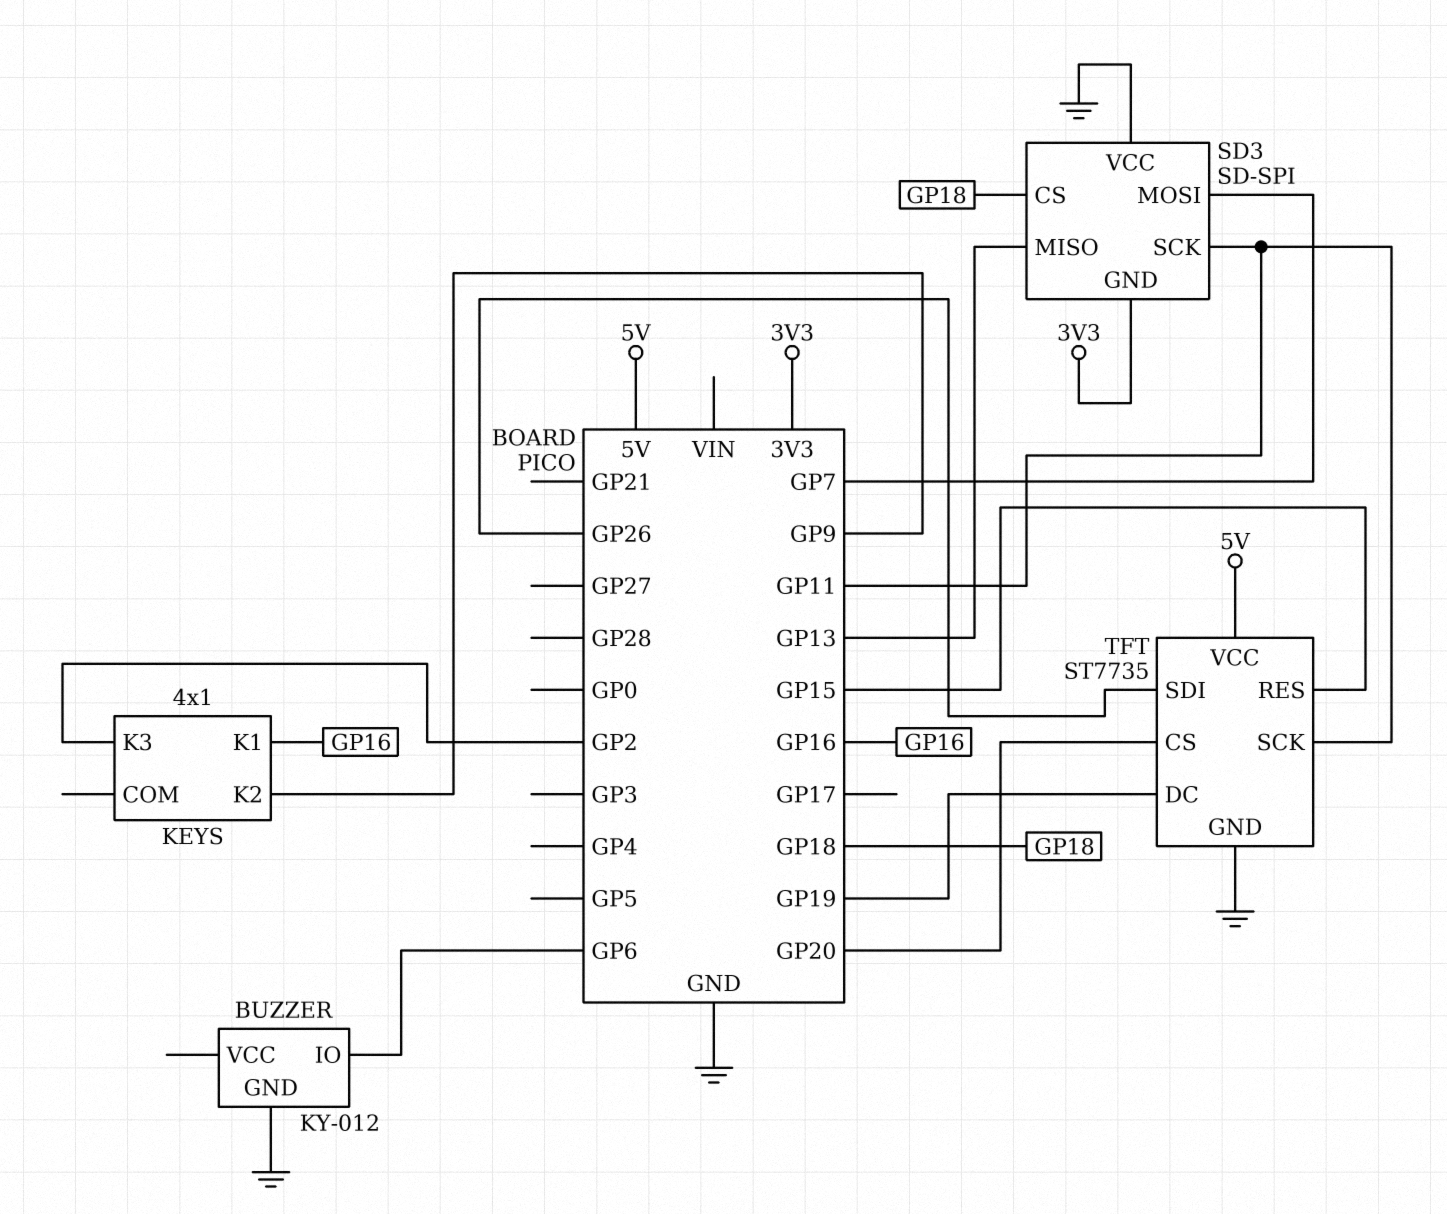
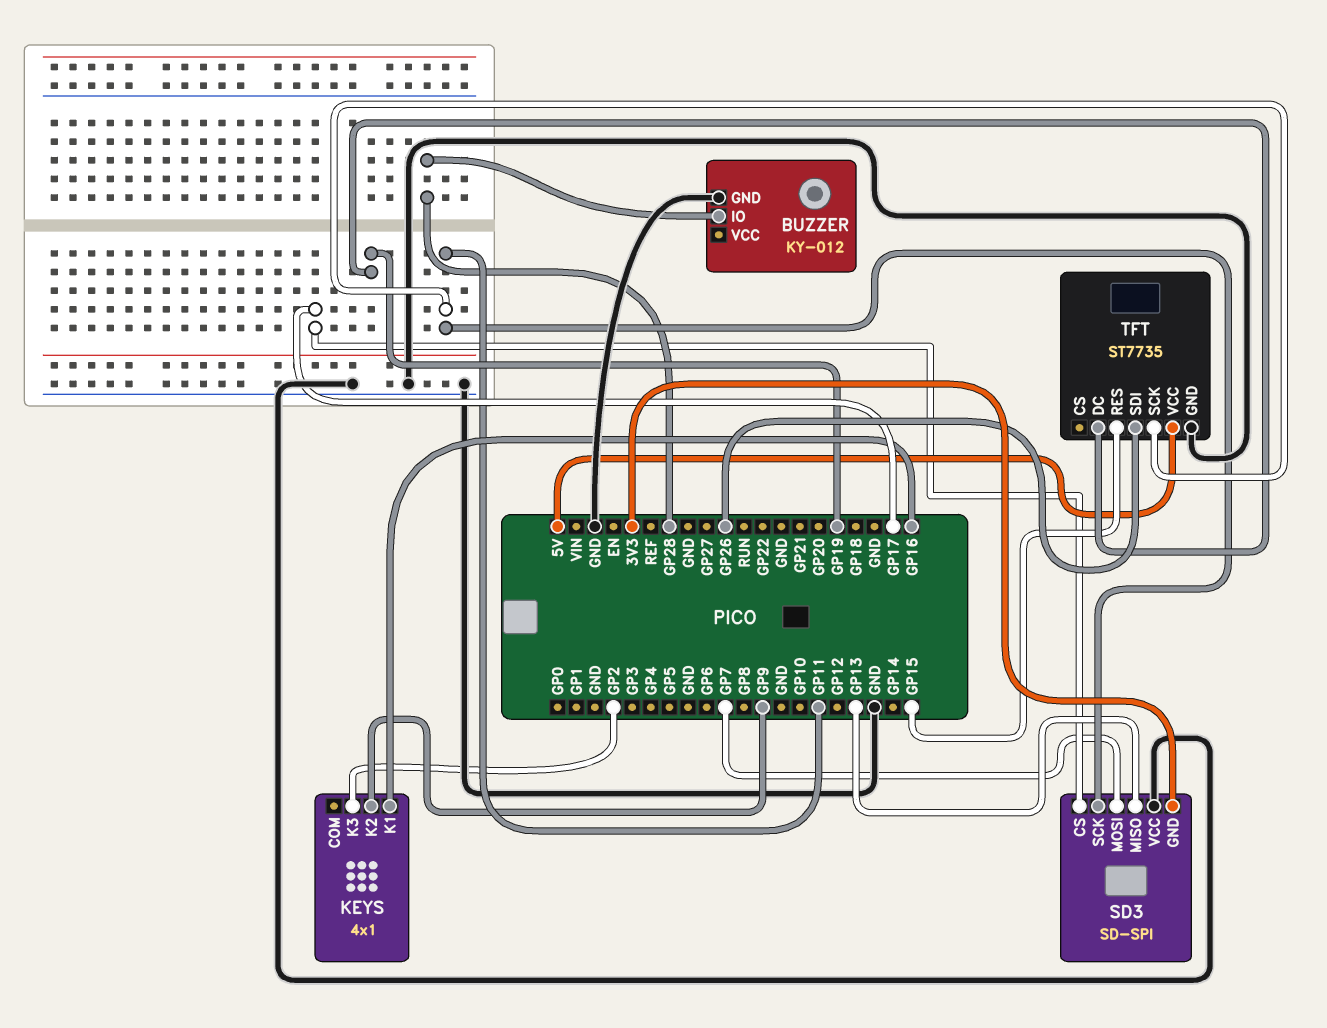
BUZZER pin IO: GP6 -> GP28
SD3 pin CS: GP18 -> GP17
TFT pin CS: GP20 -> none

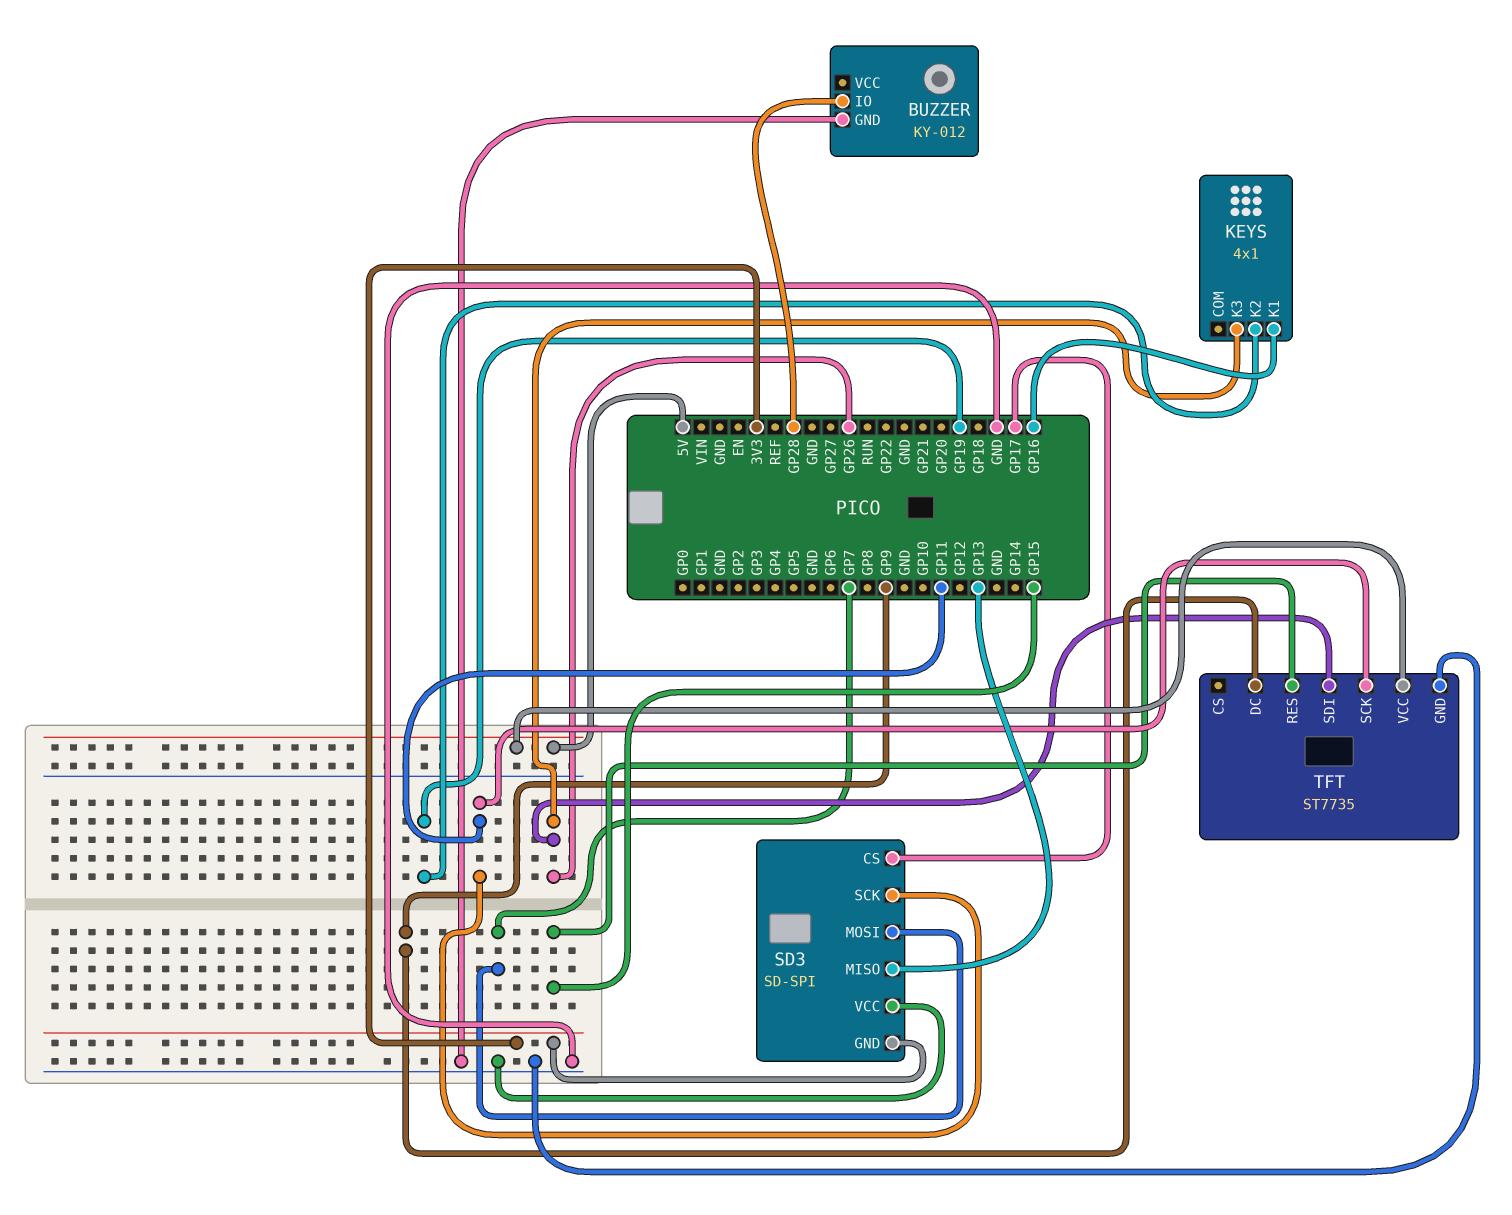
KEYS pin K2: GP9 -> GP19
KEYS pin K3: GP2 -> GP26
TFT pin DC: GP19 -> GP9

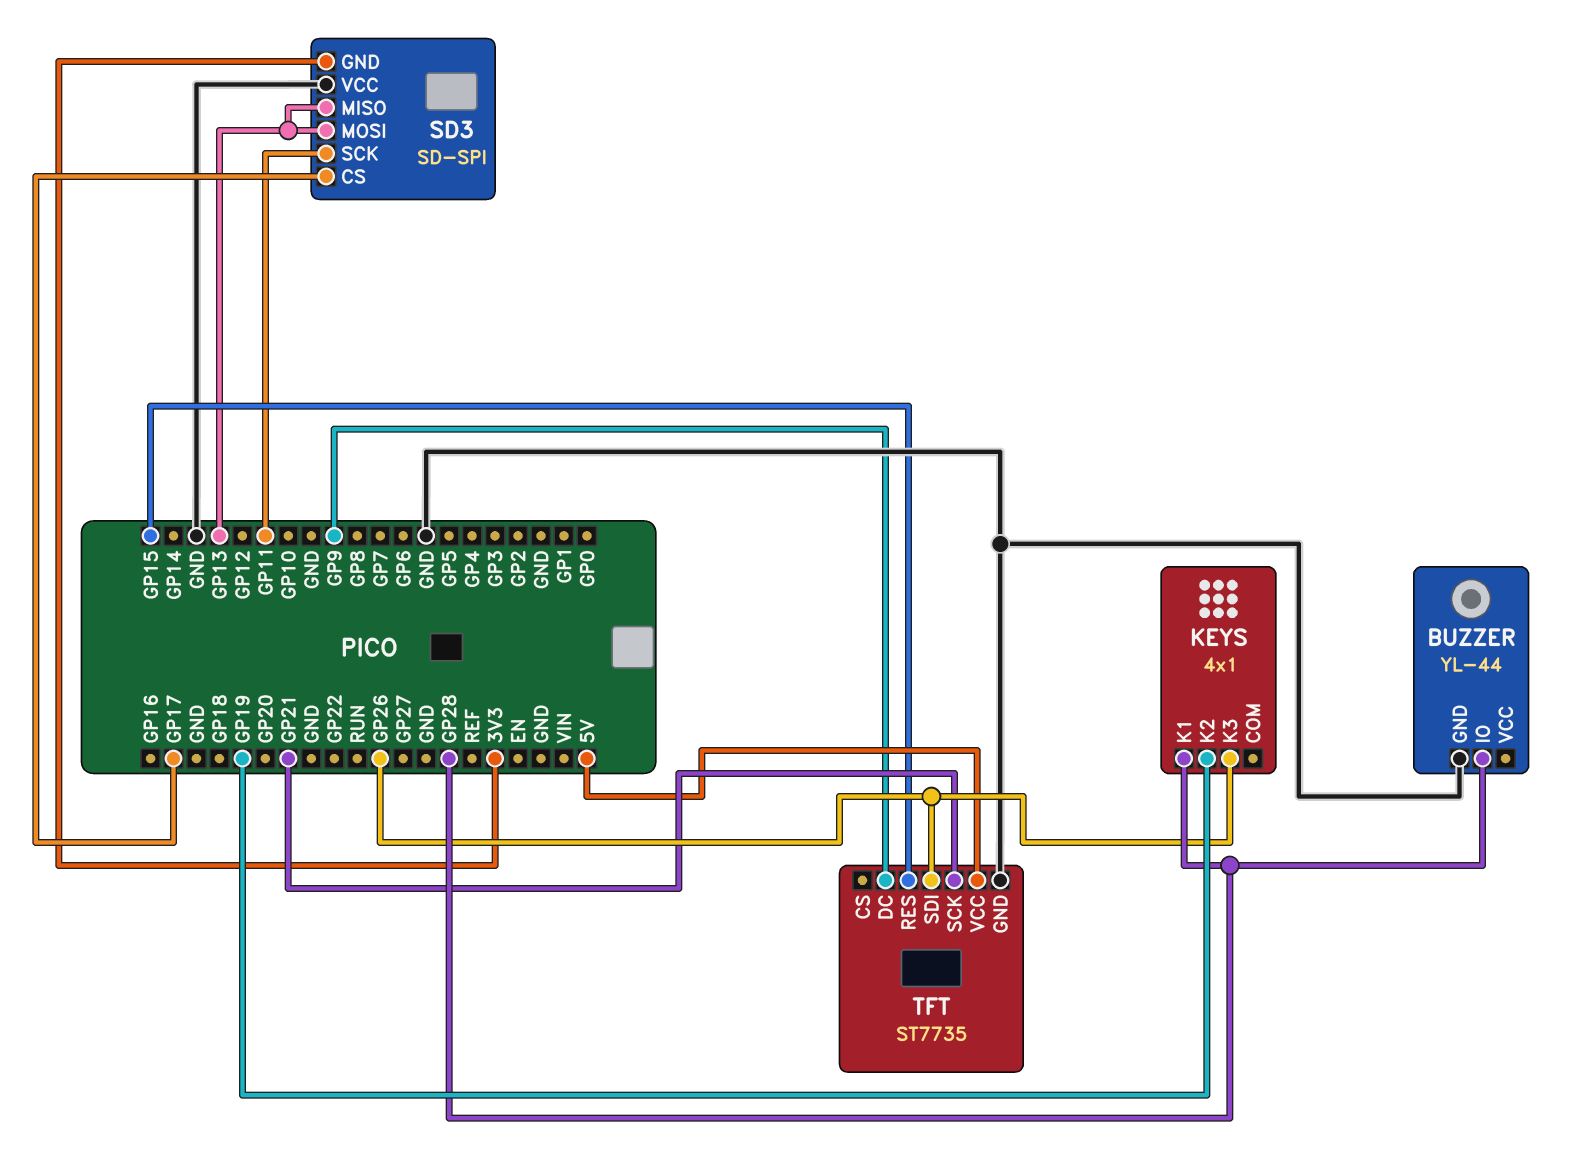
BUZZER: KY-012 -> YL-44
KEYS pin K1: GP16 -> GP28
SD3 pin MOSI: GP7 -> GP13
TFT pin SCK: GP11 -> GP21

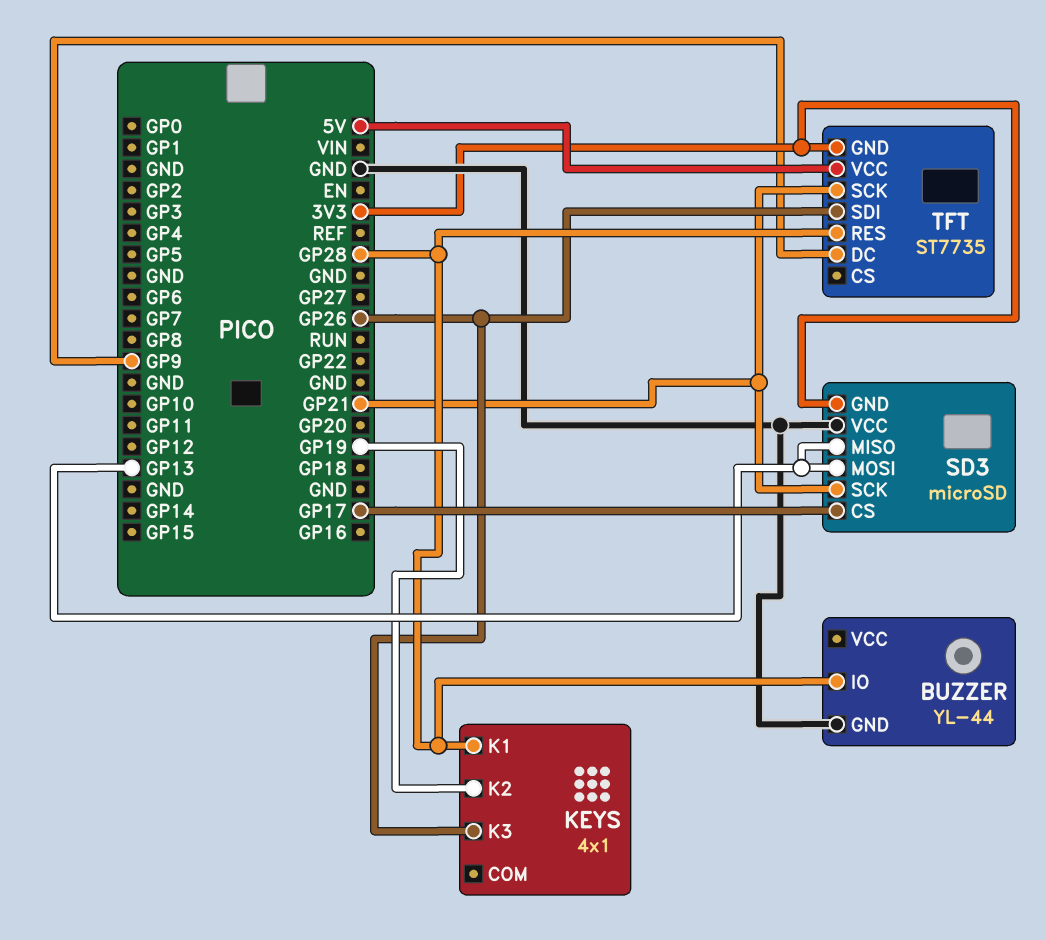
SD3: SD-SPI -> microSD
SD3 pin SCK: GP11 -> GP21
TFT pin GND: GND -> 3V3
TFT pin RES: GP15 -> GP28

